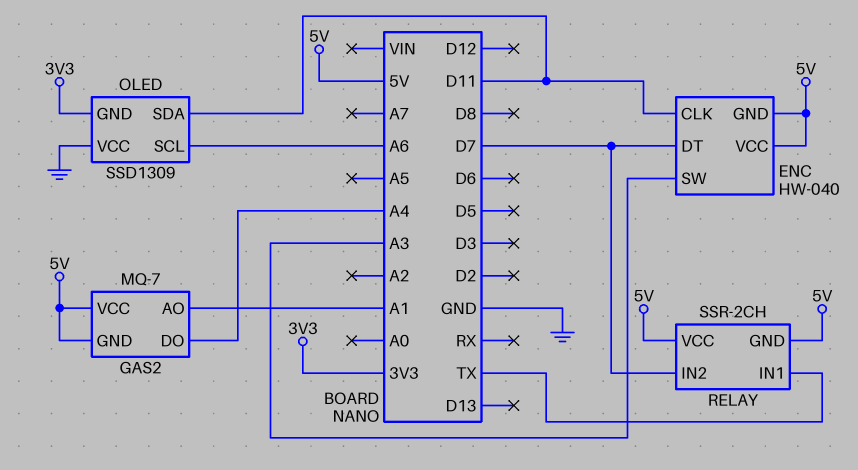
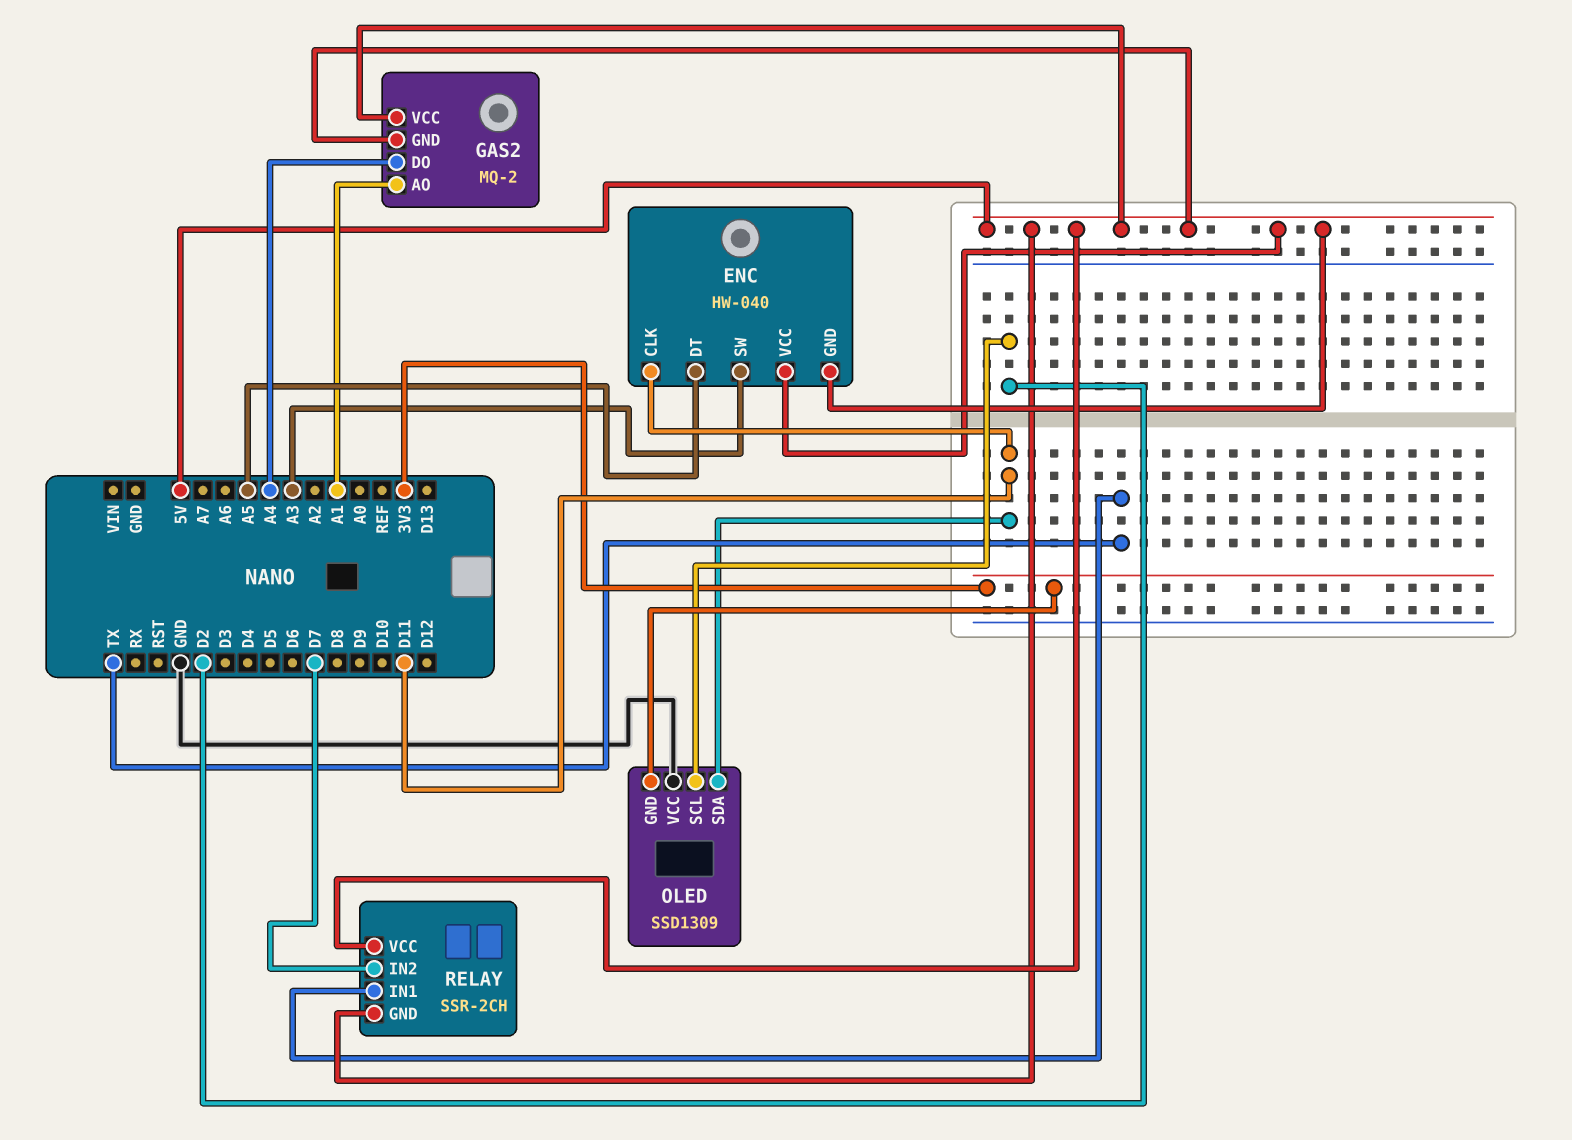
ENC pin DT: D7 -> A5
GAS2: MQ-7 -> MQ-2
OLED pin SCL: A6 -> D2

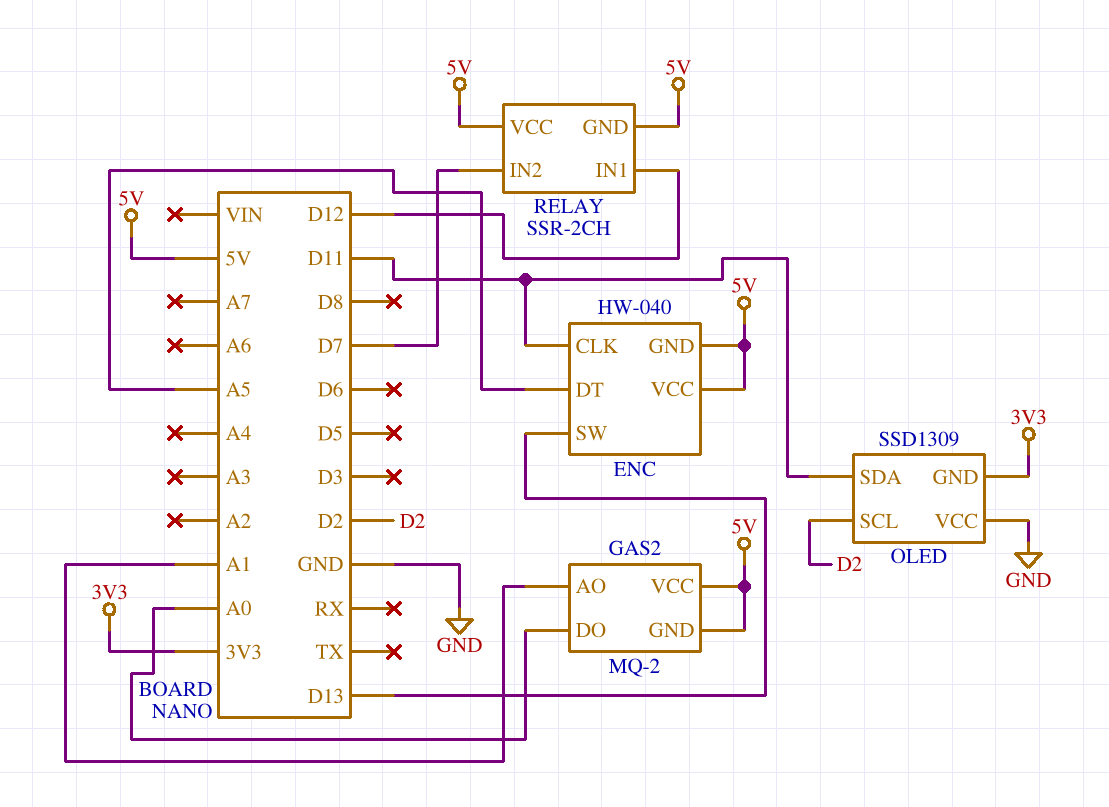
ENC pin SW: A3 -> D13
GAS2 pin DO: A4 -> A0
RELAY pin IN1: TX -> D12

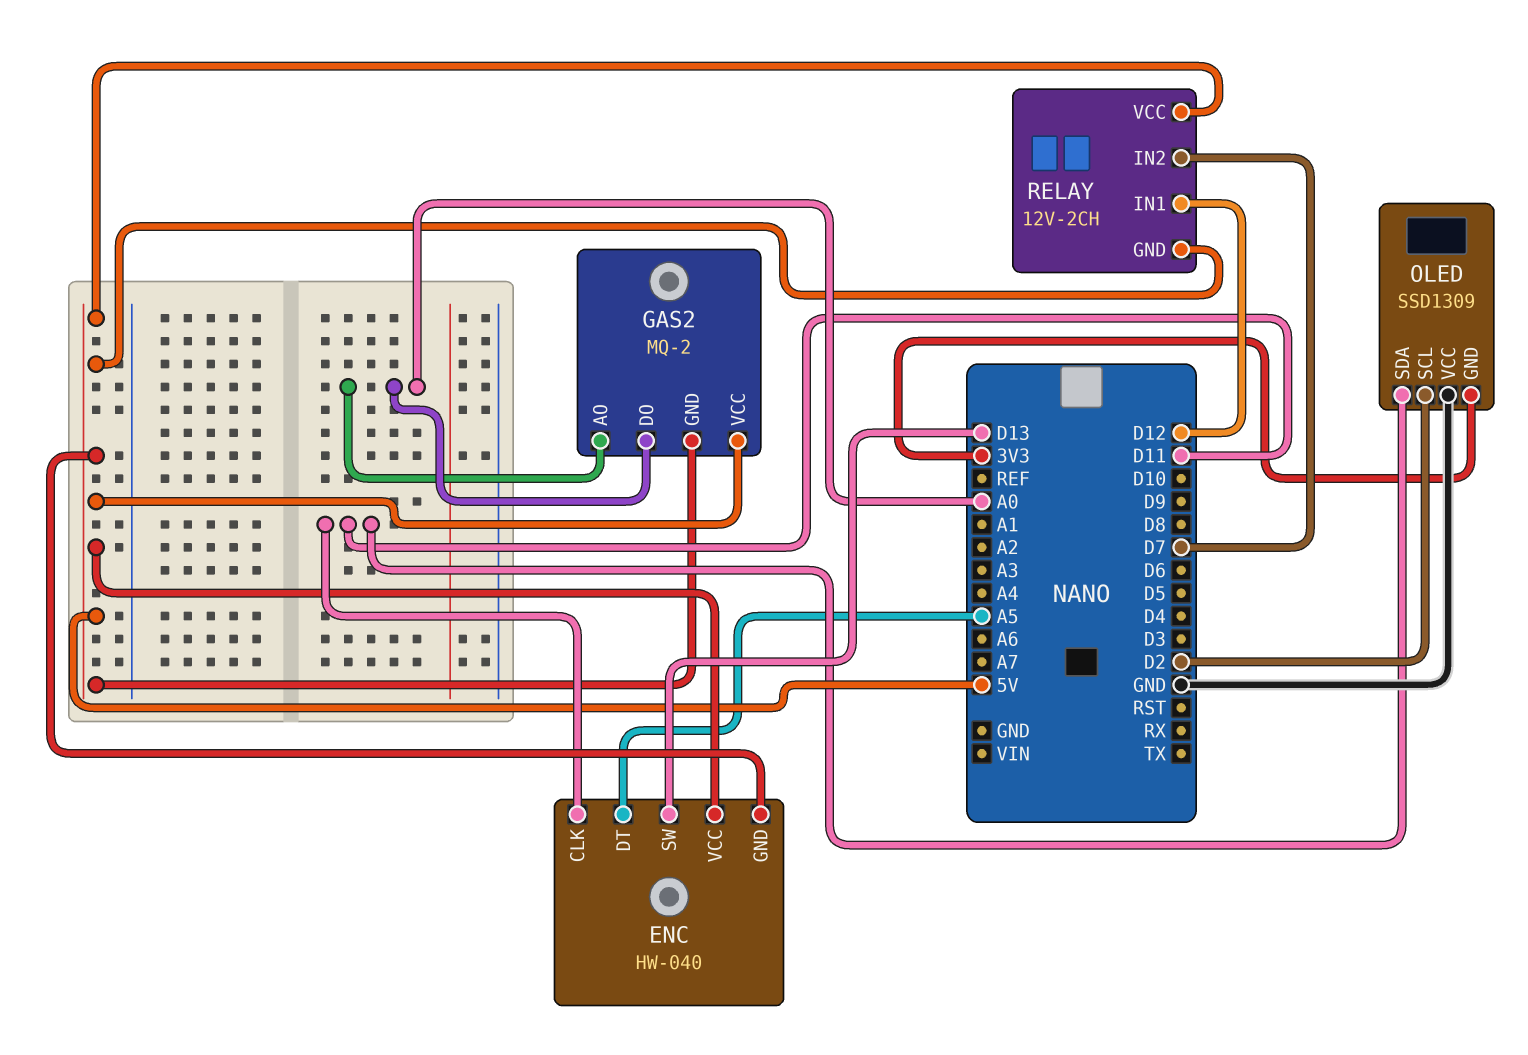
GAS2 pin AO: A1 -> A0
RELAY: SSR-2CH -> 12V-2CH

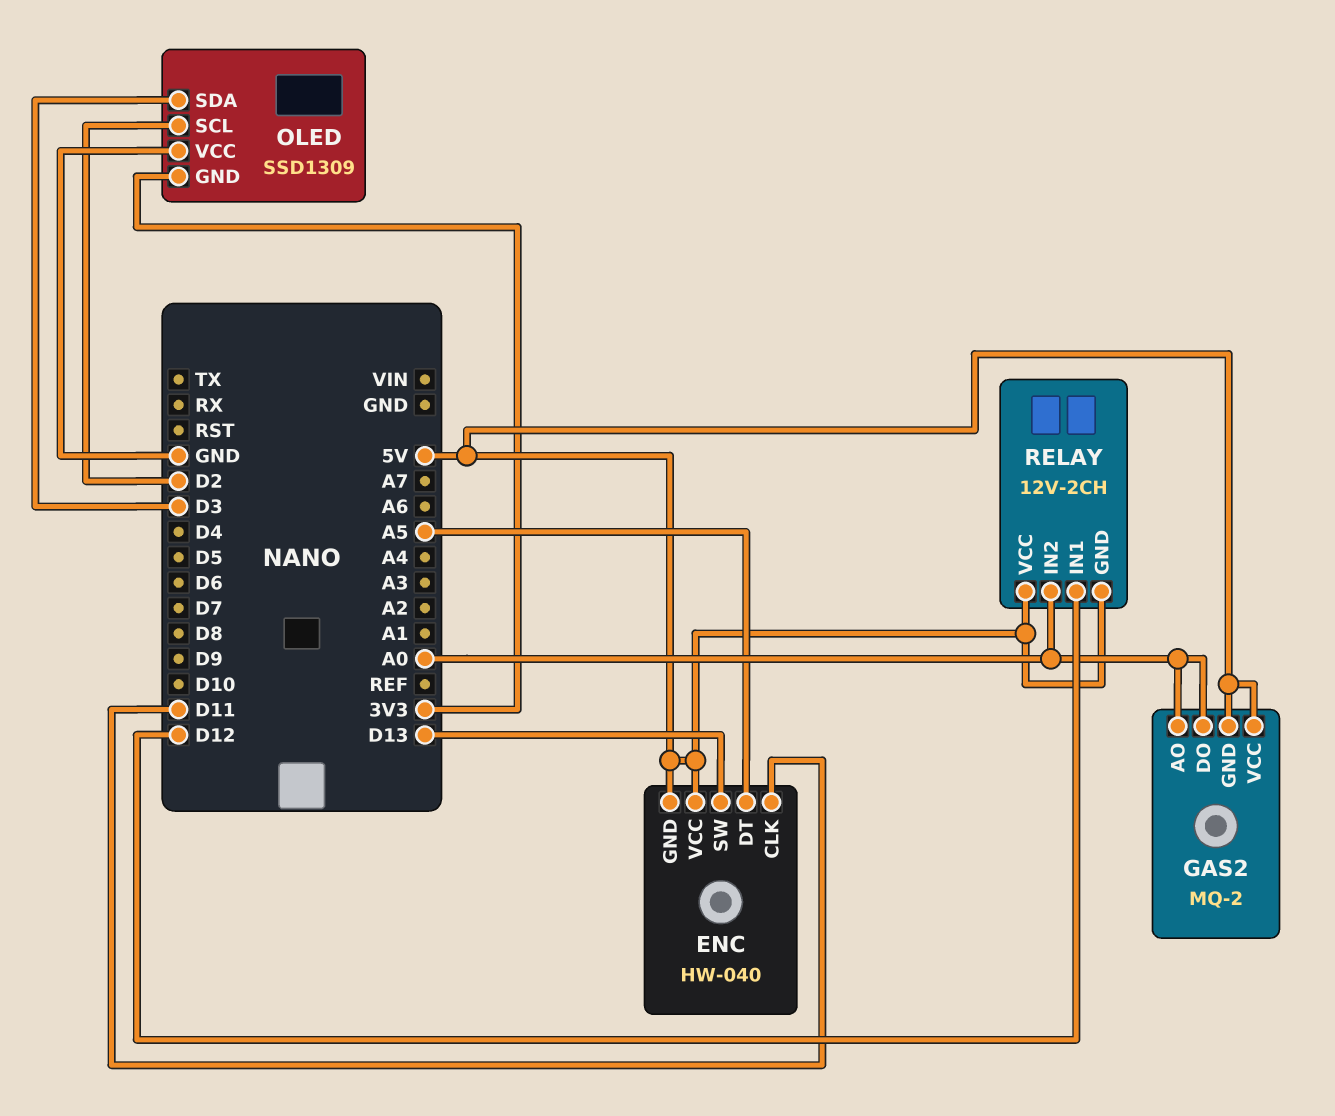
OLED pin SDA: D11 -> D3
RELAY pin IN2: D7 -> A0

